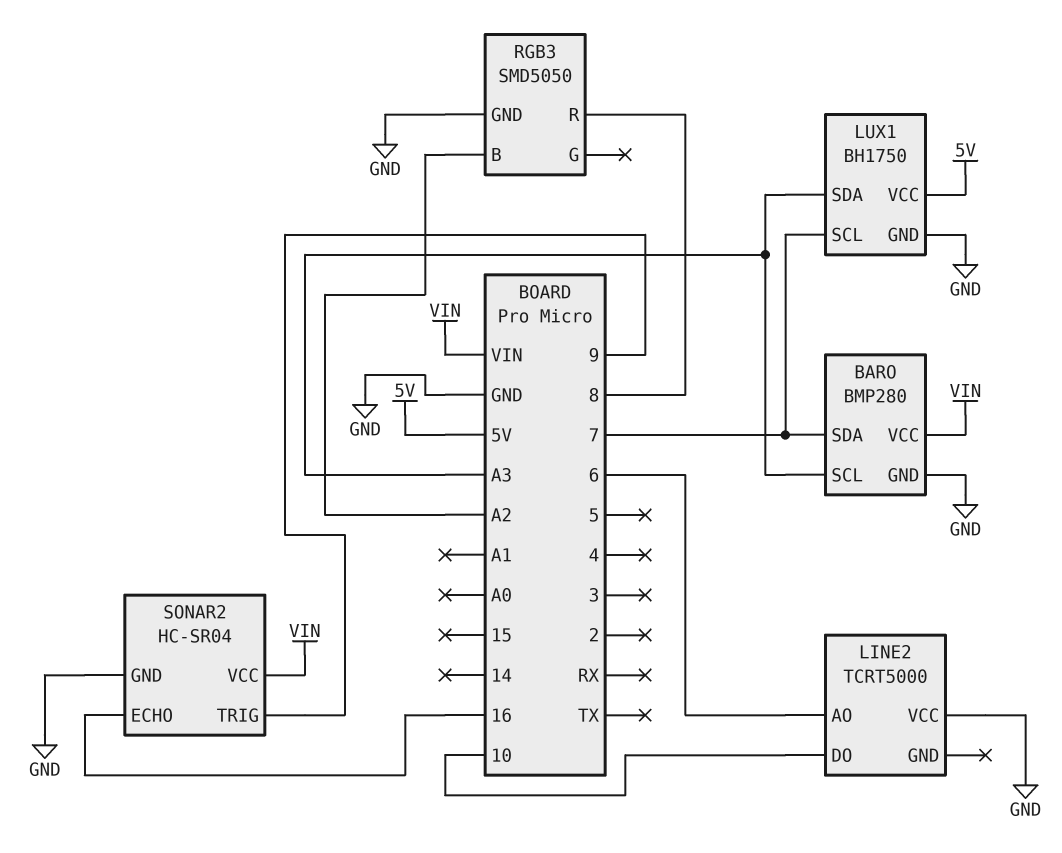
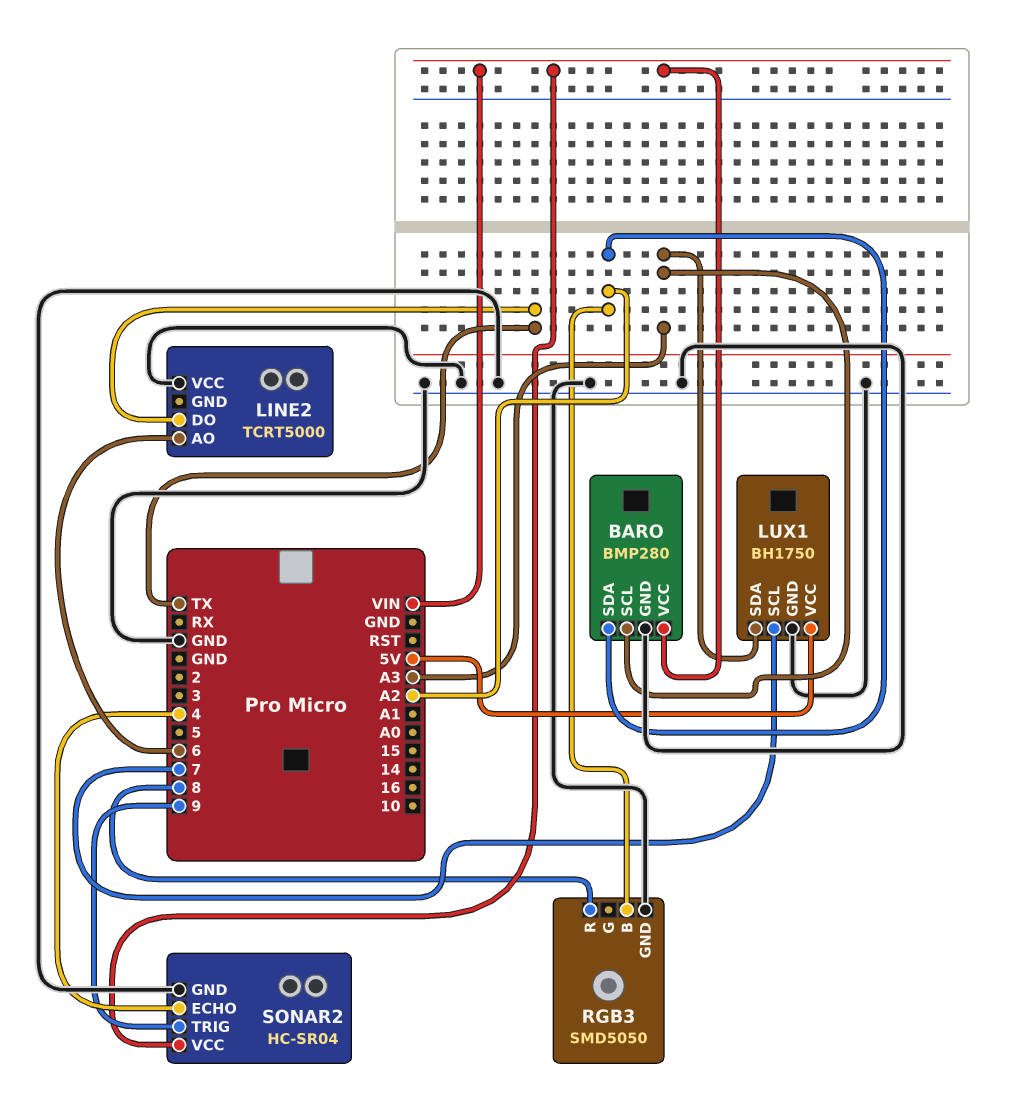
BARO pin SDA: 7 -> A2
LINE2 pin DO: 10 -> TX
SONAR2 pin ECHO: 16 -> 4

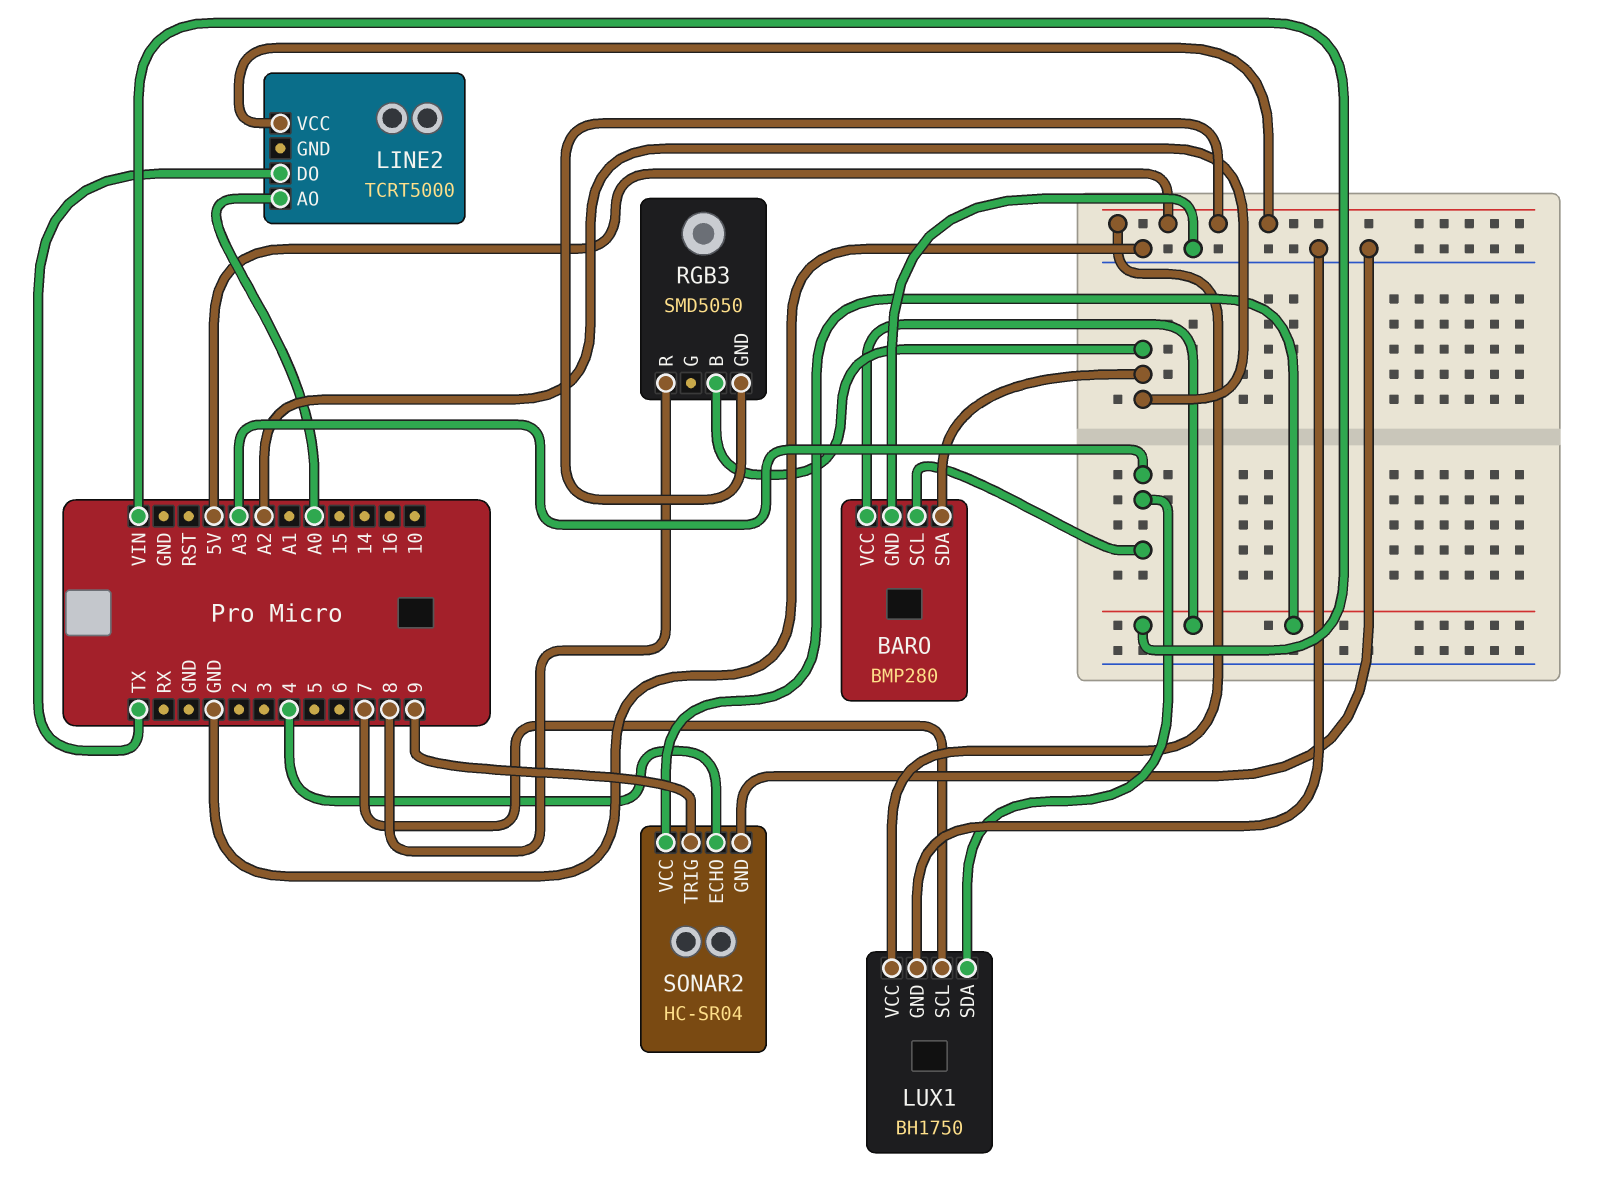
LINE2 pin AO: 6 -> A0
LINE2 pin VCC: GND -> 5V
RGB3 pin GND: GND -> 5V

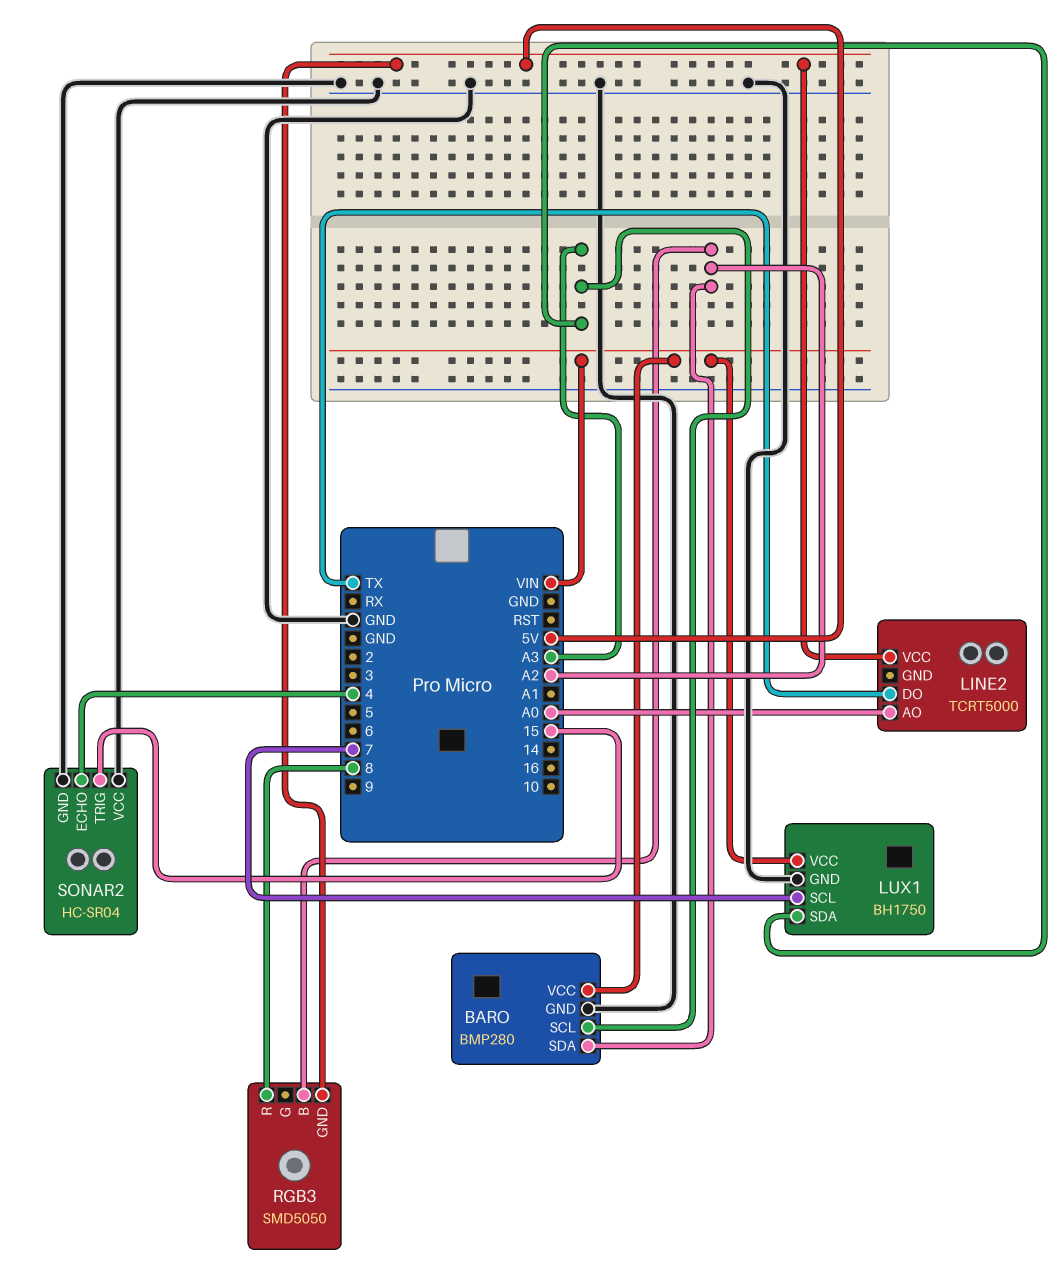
LUX1 pin VCC: 5V -> VIN
SONAR2 pin TRIG: 9 -> 15
SONAR2 pin VCC: VIN -> GND

